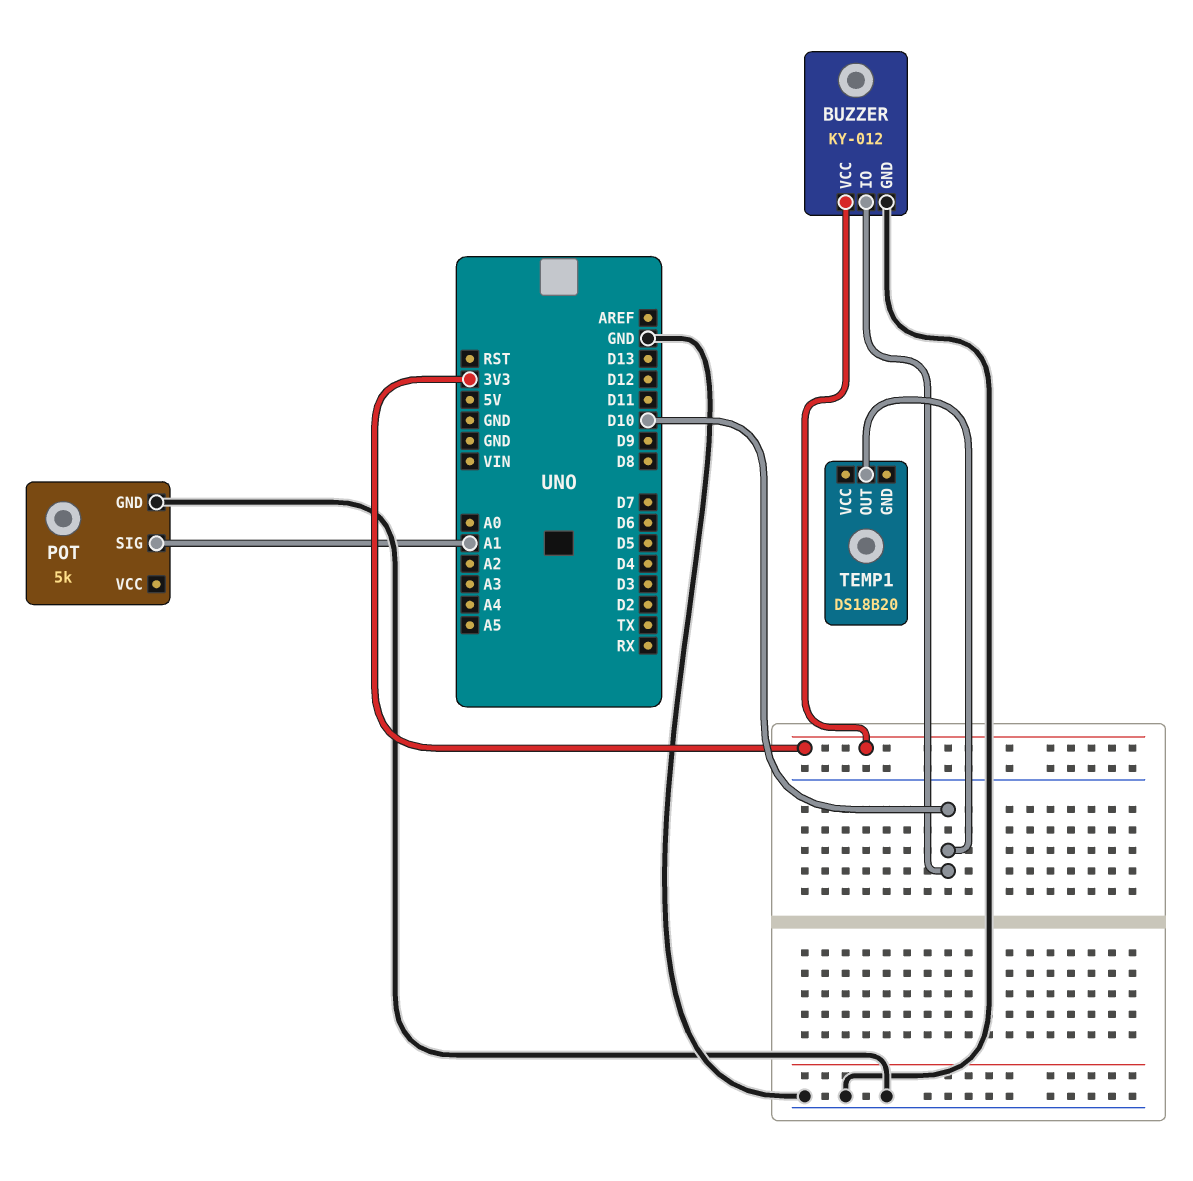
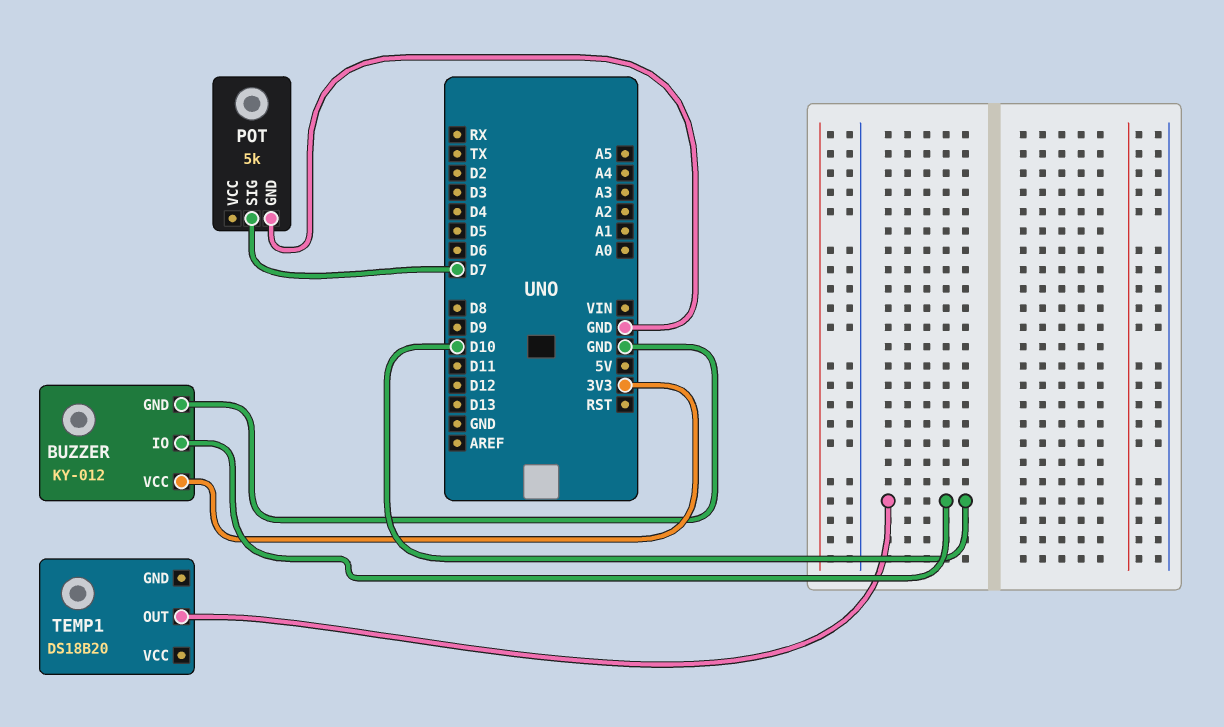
POT pin SIG: A1 -> D7

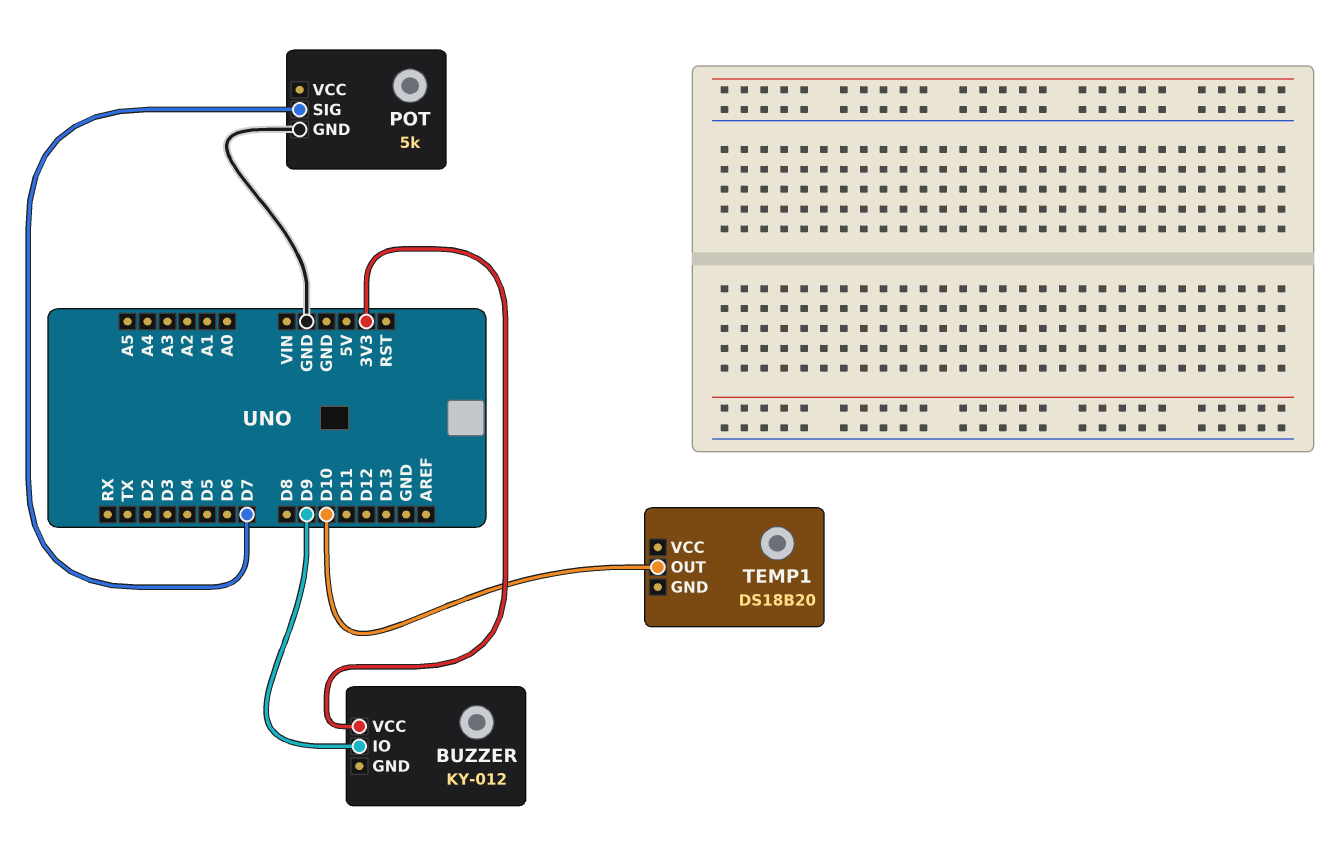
BUZZER pin GND: GND -> none
BUZZER pin IO: D10 -> D9

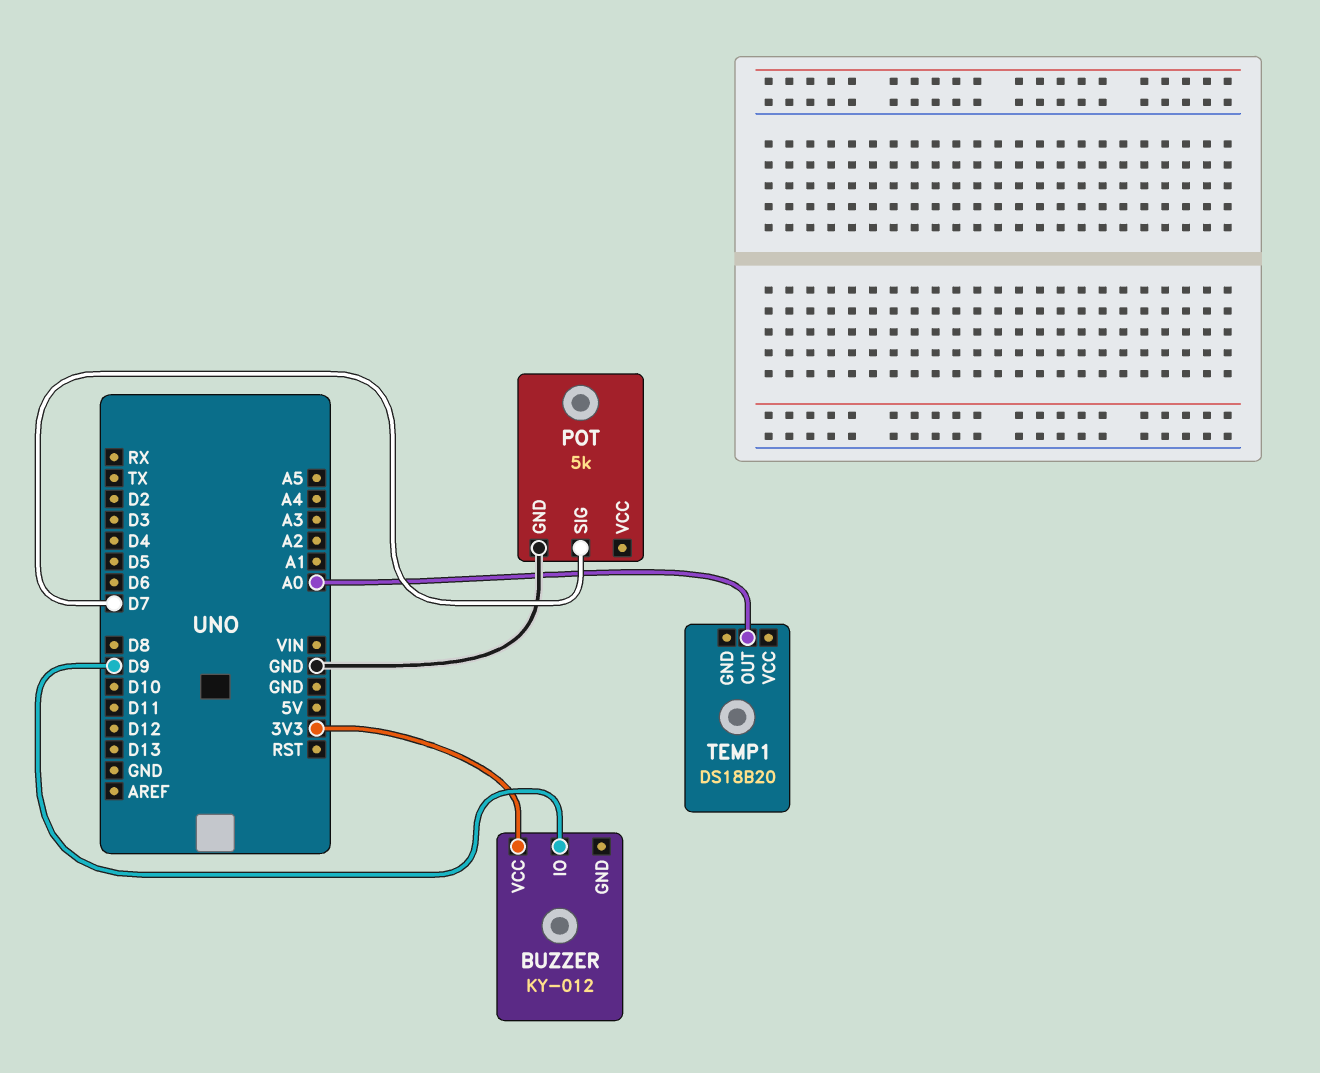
TEMP1 pin OUT: D10 -> A0

